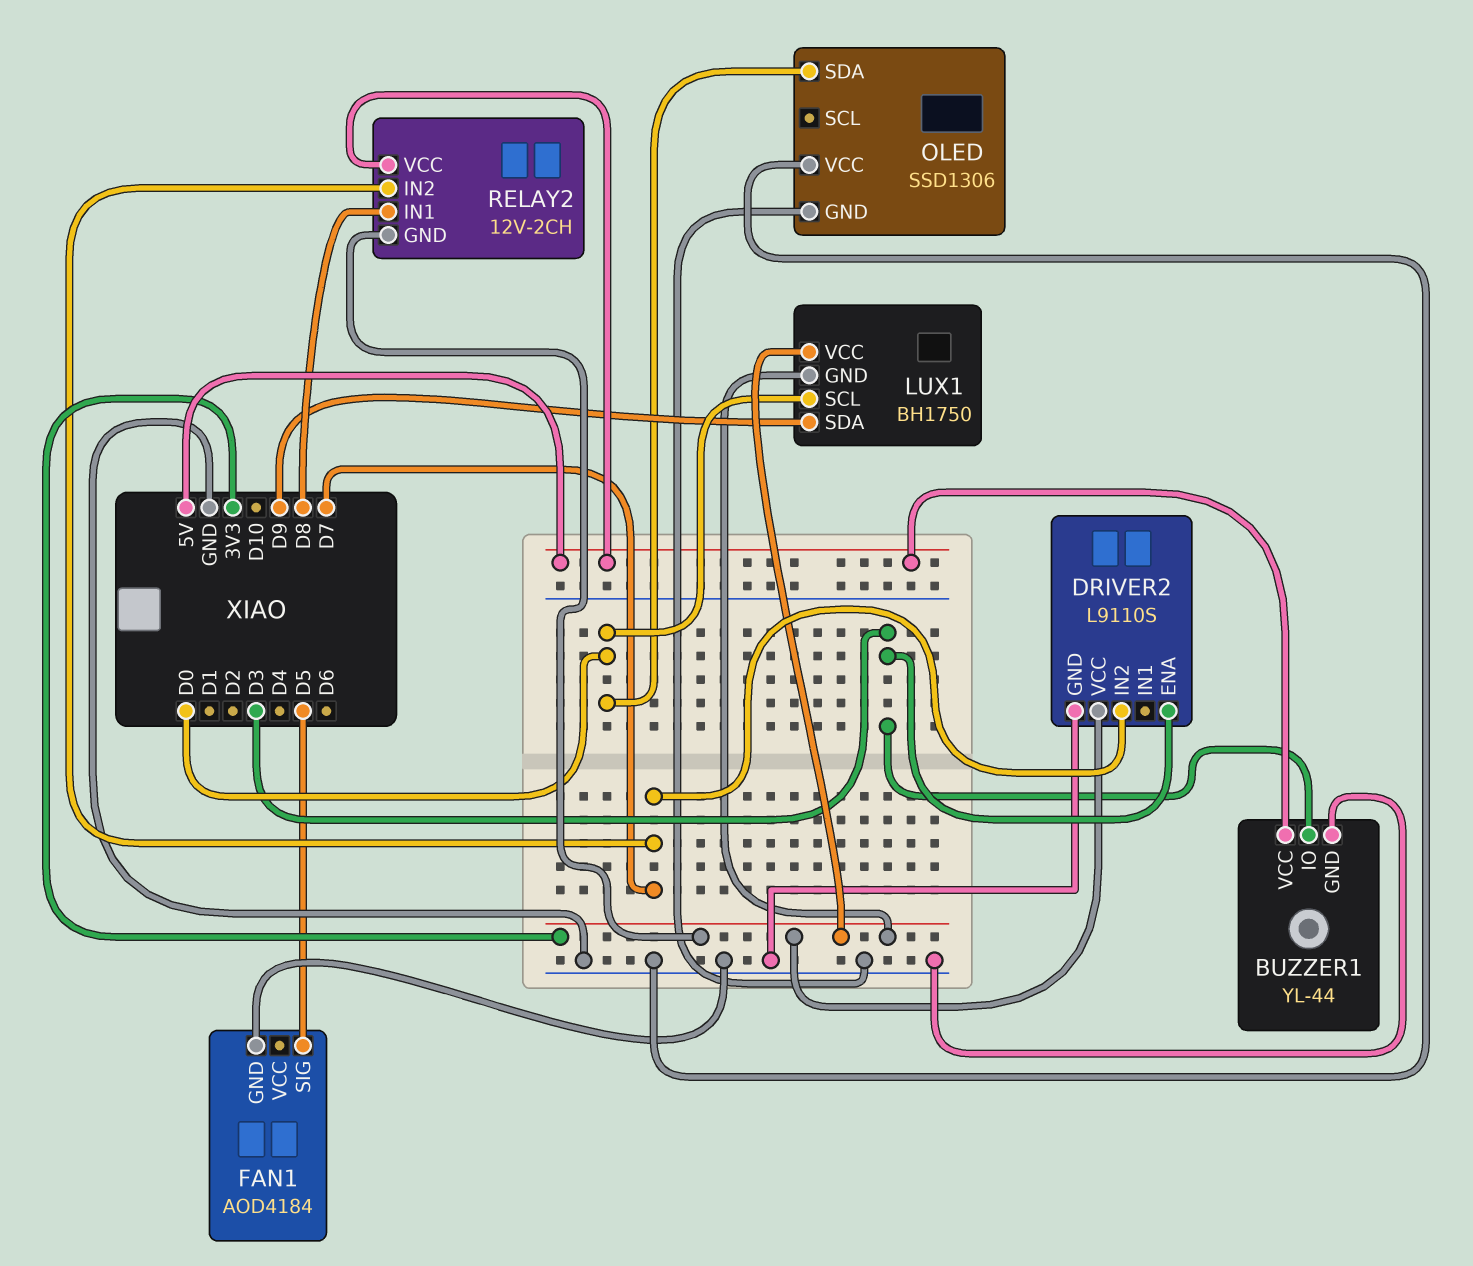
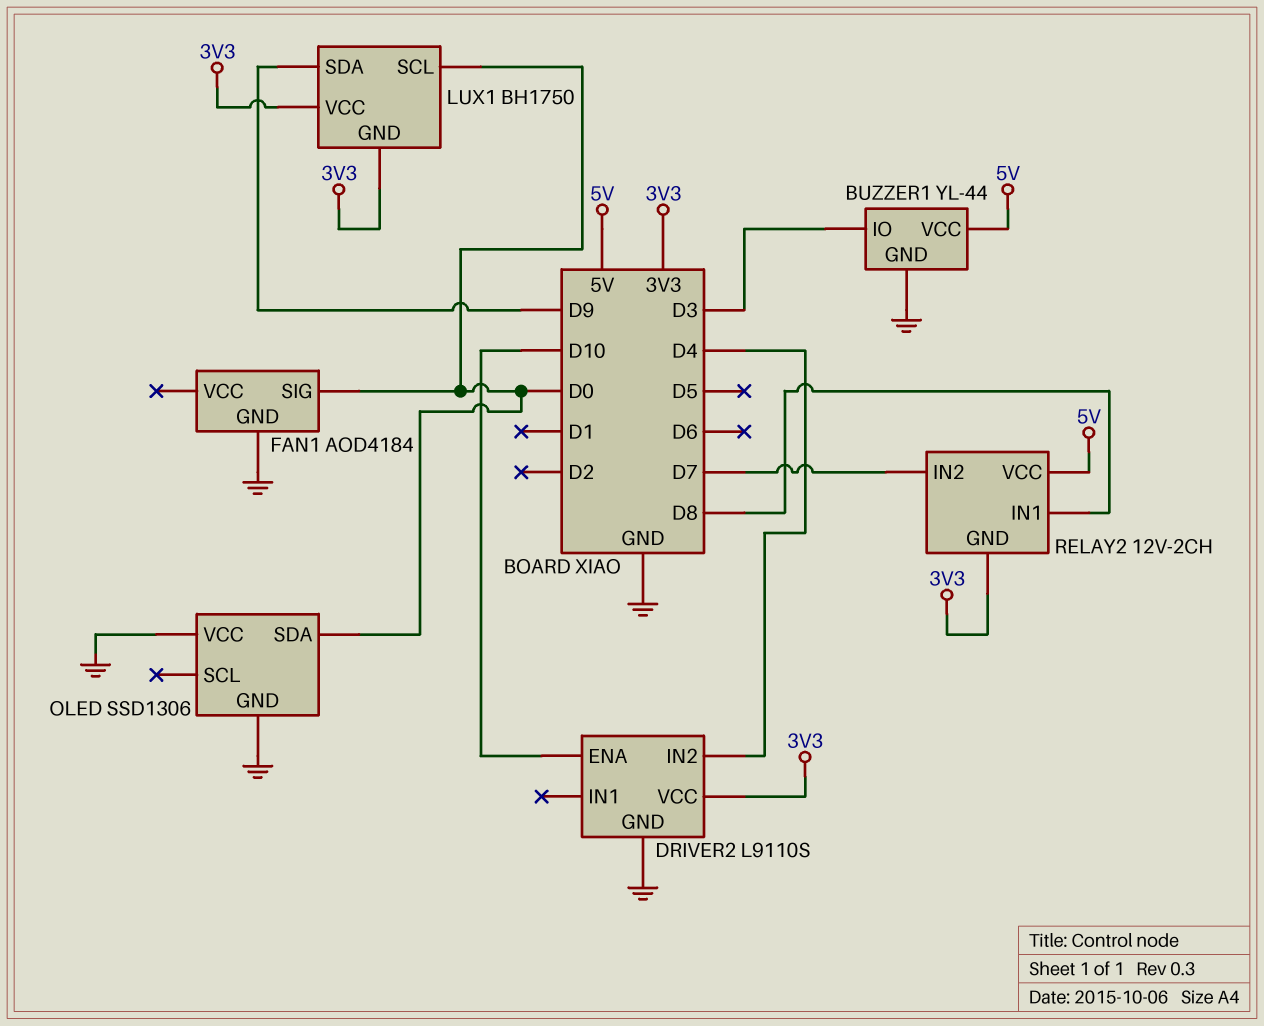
DRIVER2 pin ENA: D3 -> D10
DRIVER2 pin IN2: D7 -> D4
FAN1 pin SIG: D5 -> D0

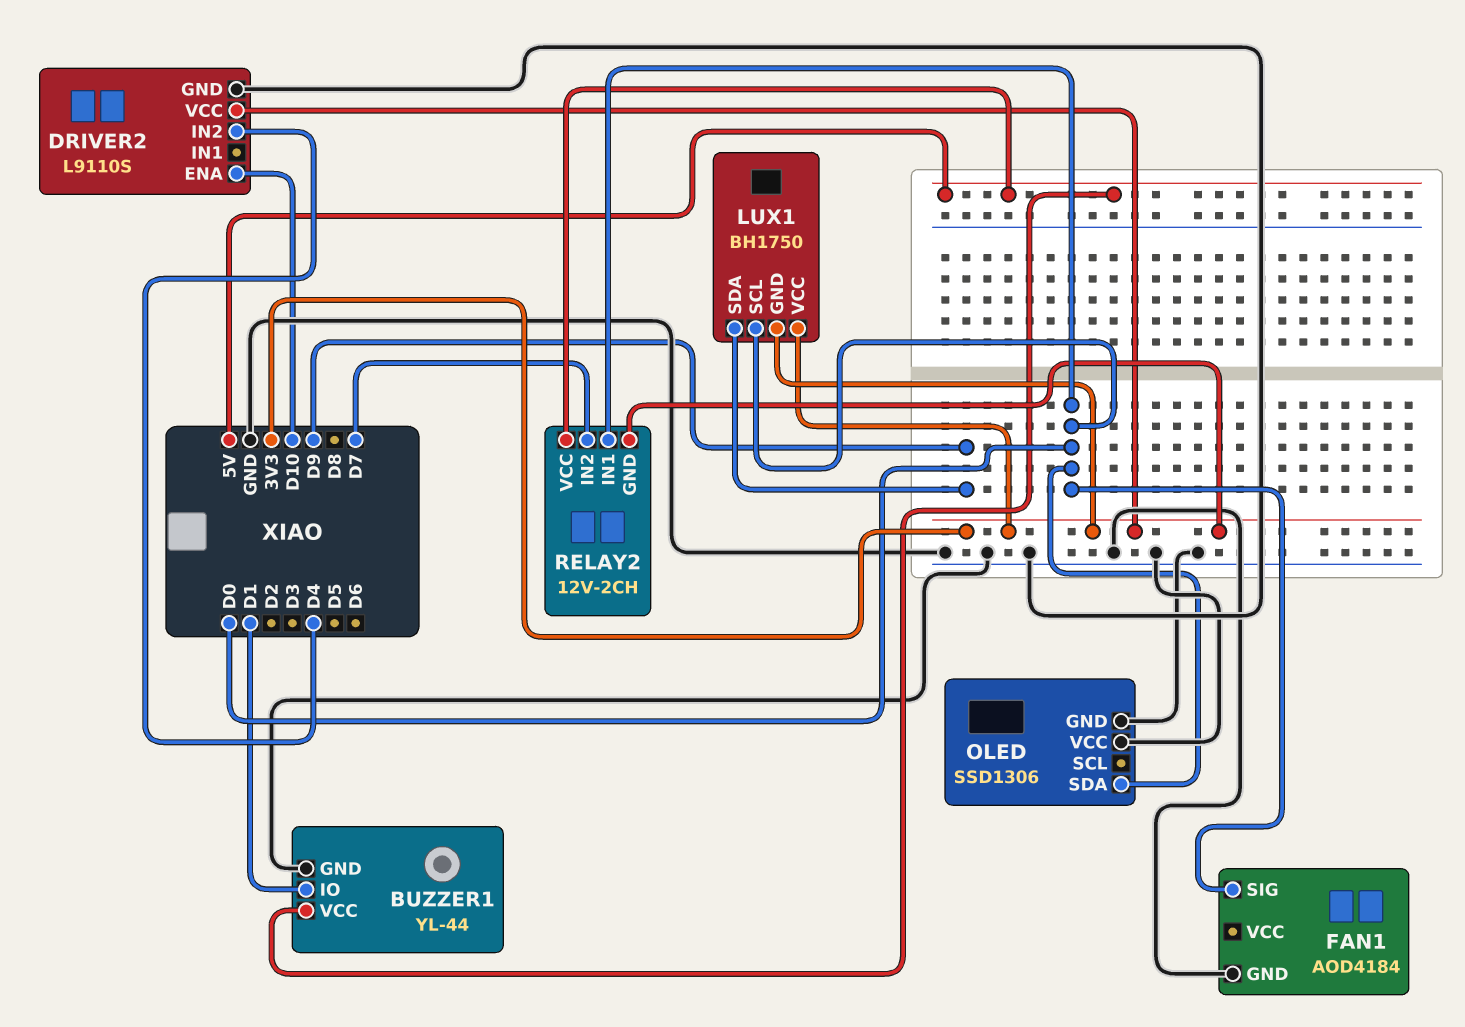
BUZZER1 pin IO: D3 -> D1
RELAY2 pin IN1: D8 -> D0

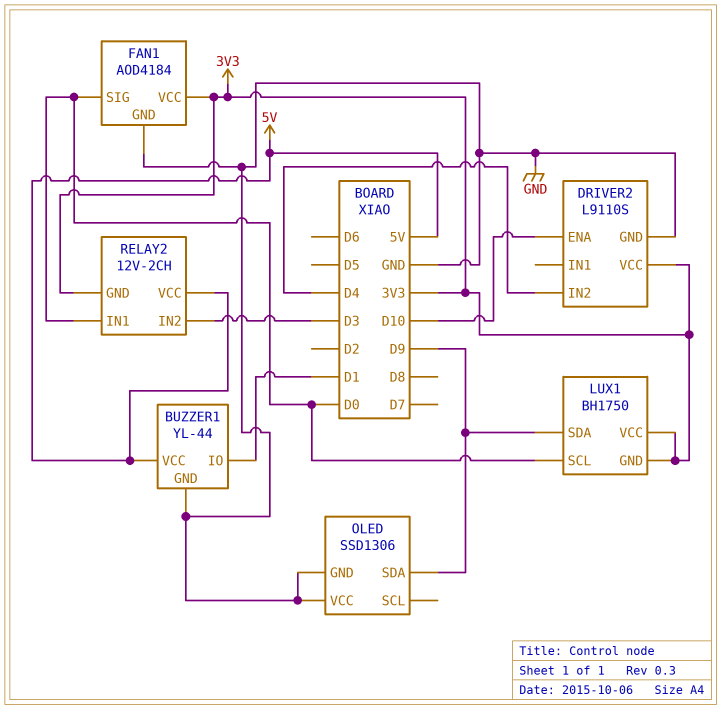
FAN1 pin VCC: none -> 3V3
OLED pin SDA: D0 -> D9
RELAY2 pin IN2: D7 -> D3

